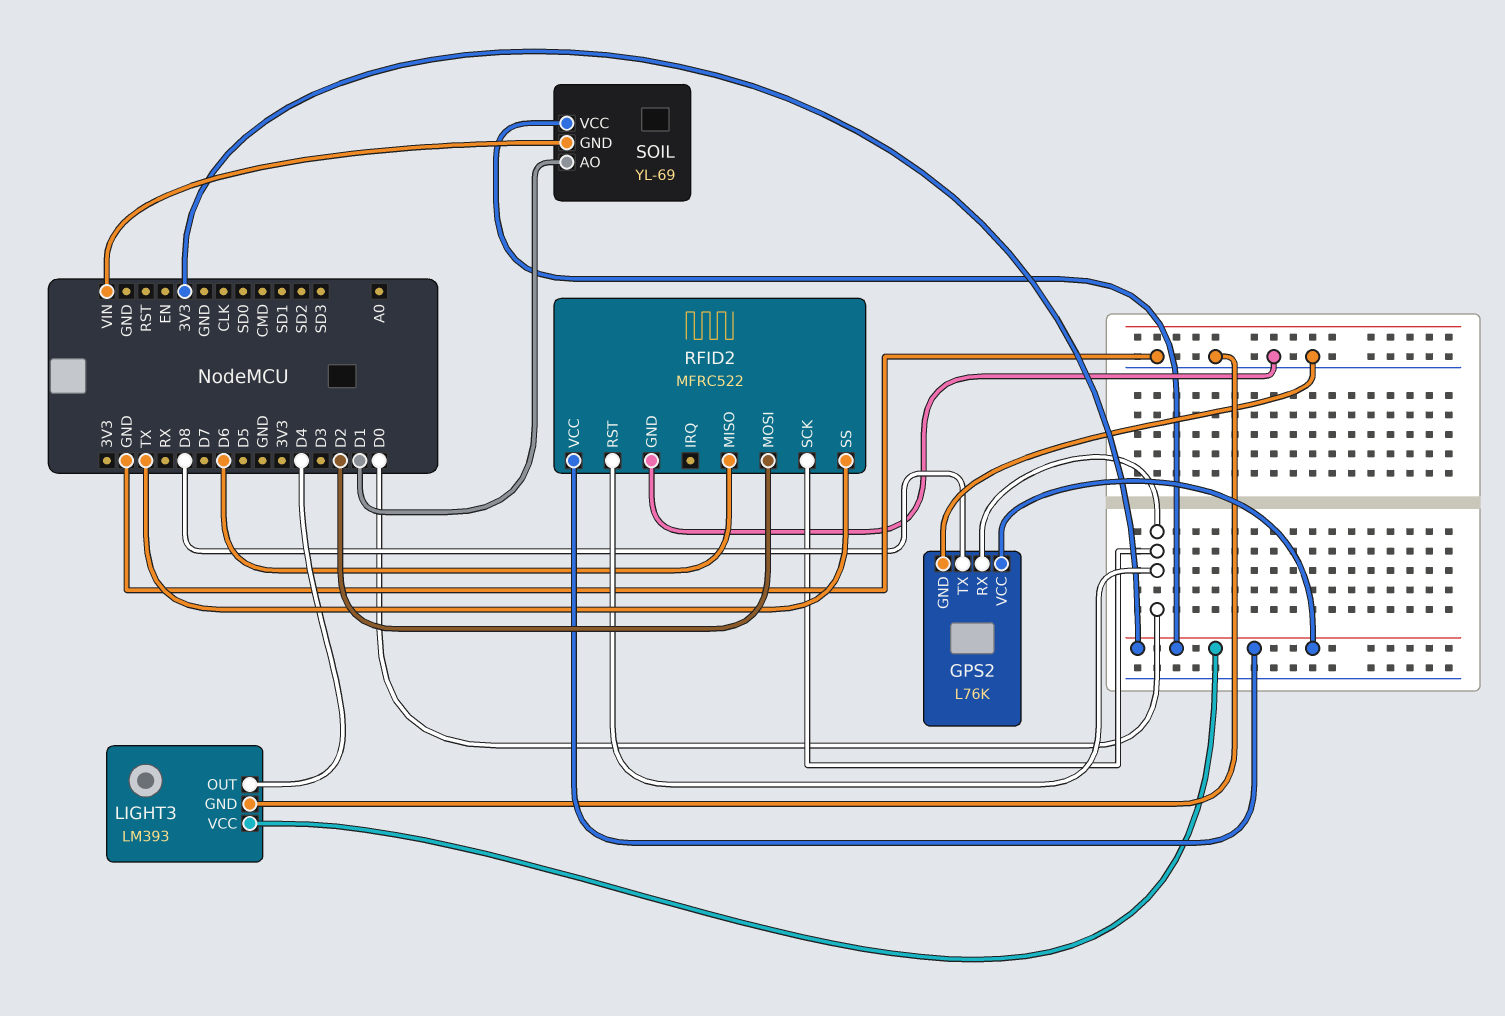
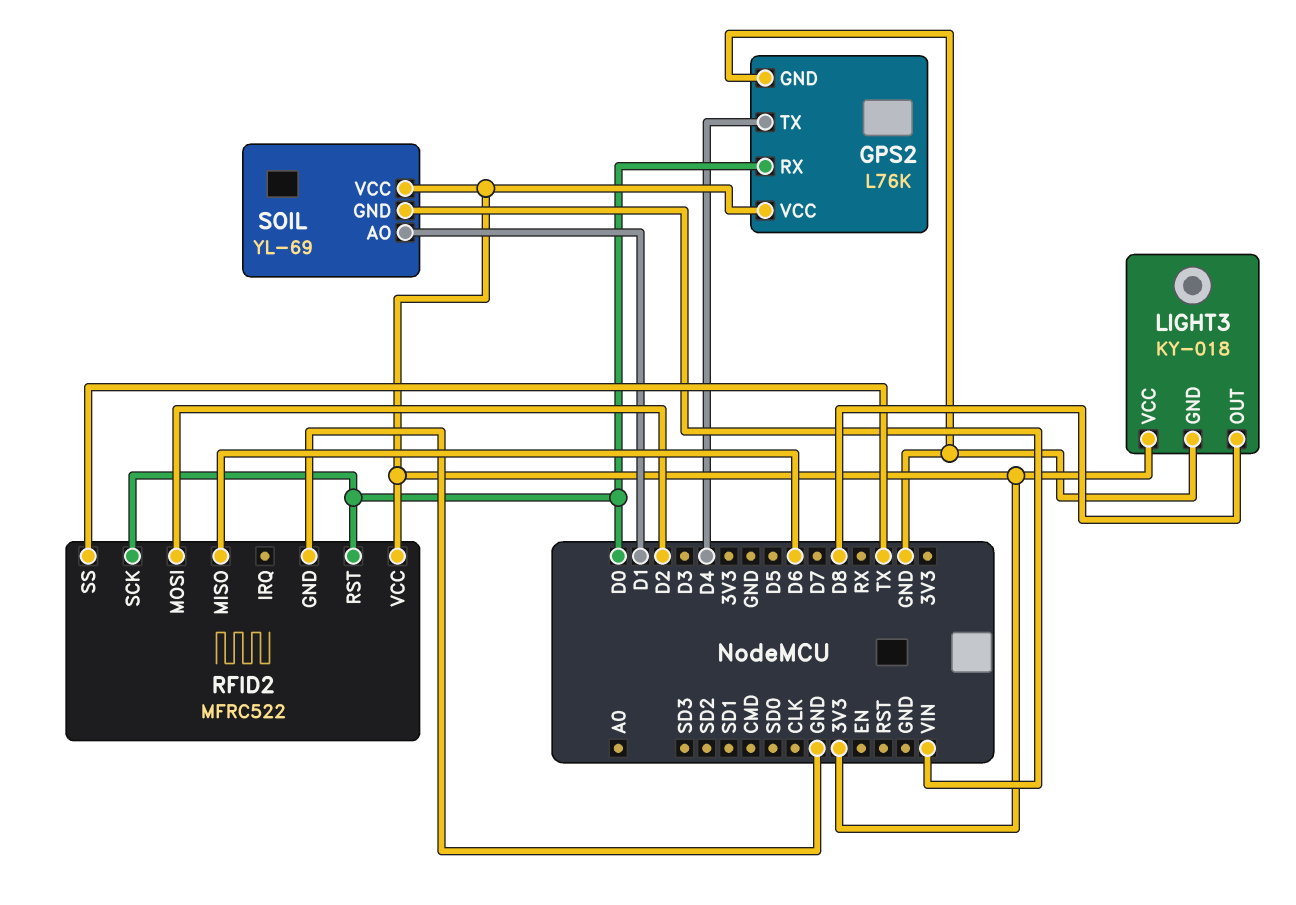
GPS2 pin TX: D8 -> D4
LIGHT3: LM393 -> KY-018
LIGHT3 pin OUT: D4 -> D8

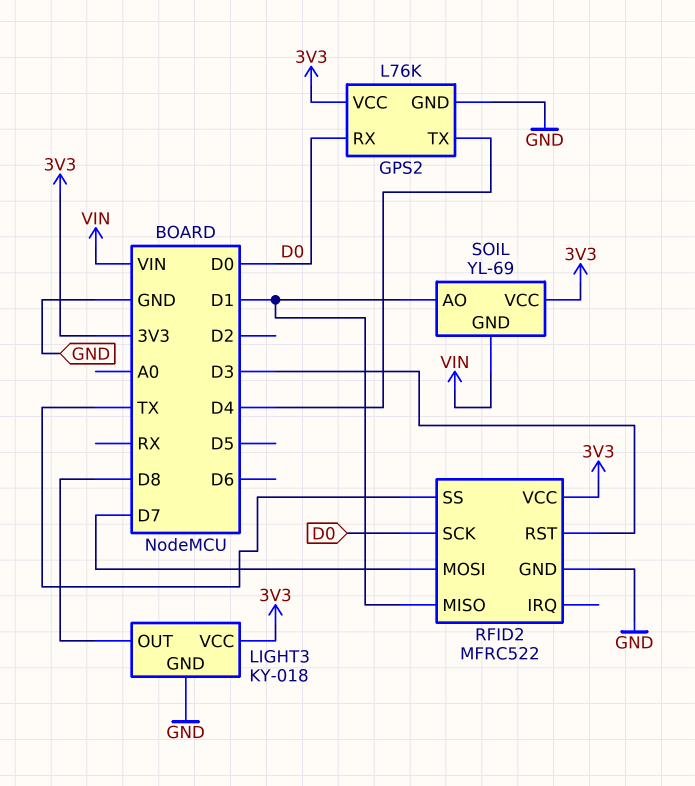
RFID2 pin MISO: D6 -> D1
RFID2 pin MOSI: D2 -> D7
RFID2 pin RST: D0 -> D3

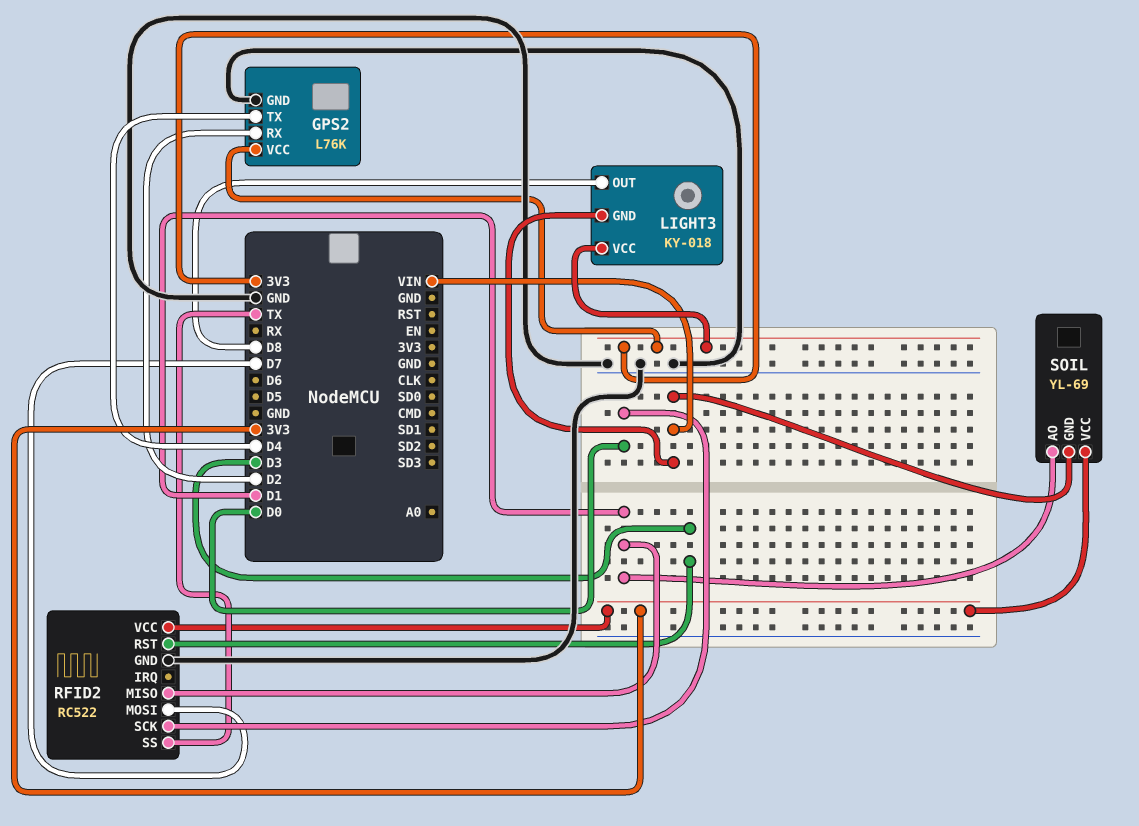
GPS2 pin RX: D0 -> D2
LIGHT3 pin GND: GND -> VIN
RFID2: MFRC522 -> RC522

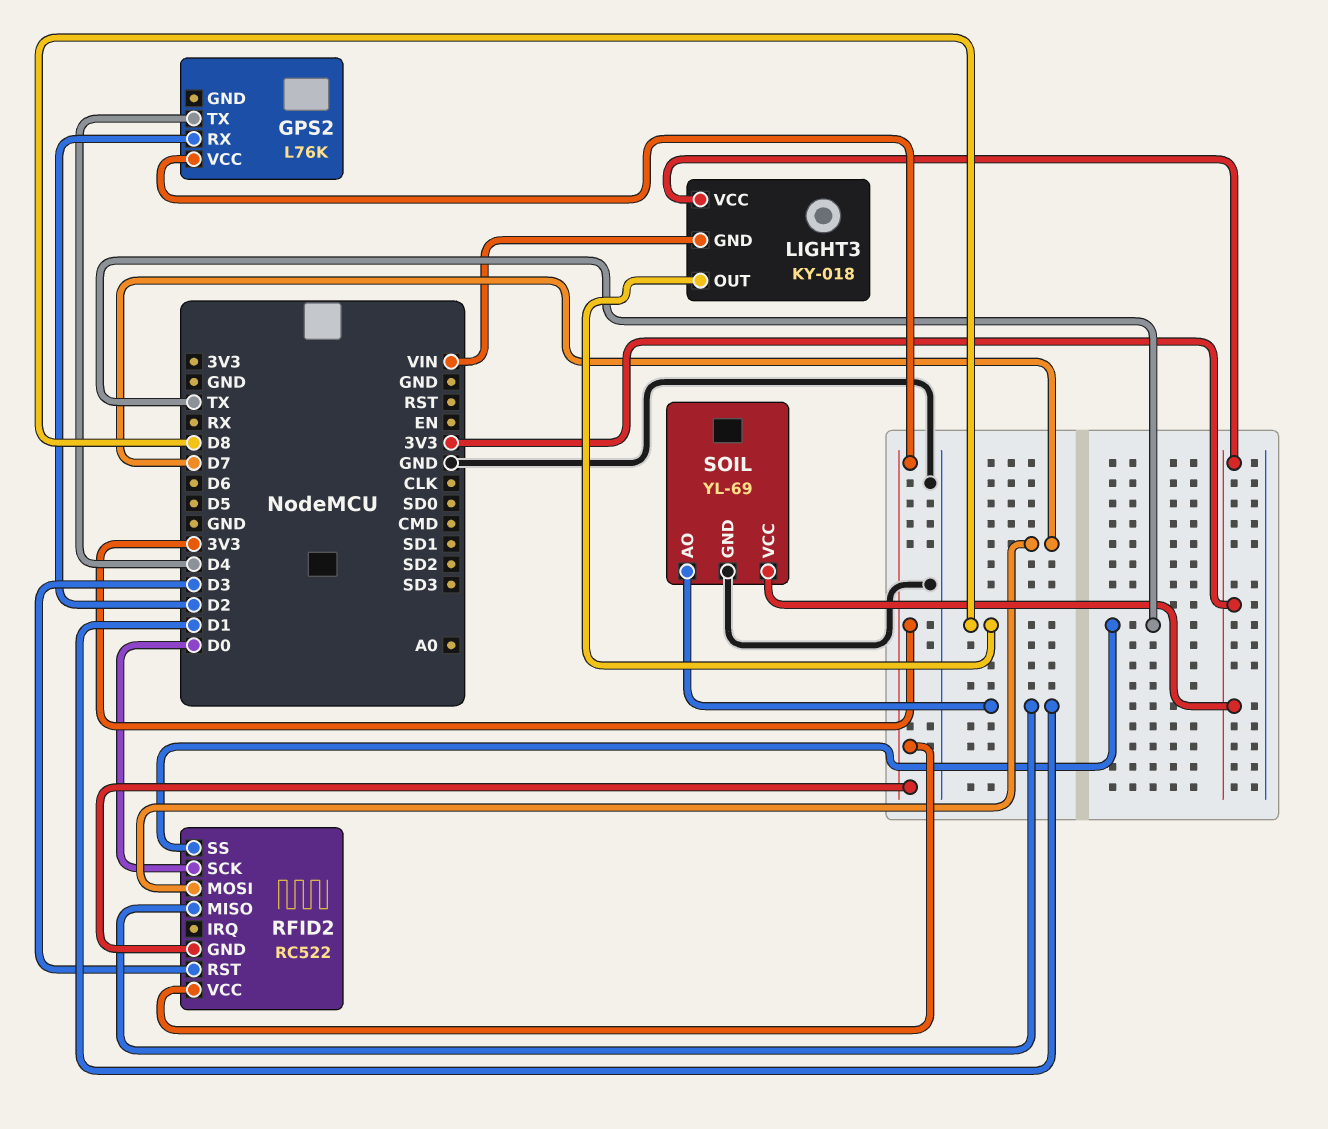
GPS2 pin GND: GND -> none
RFID2 pin GND: GND -> 3V3
SOIL pin GND: VIN -> GND

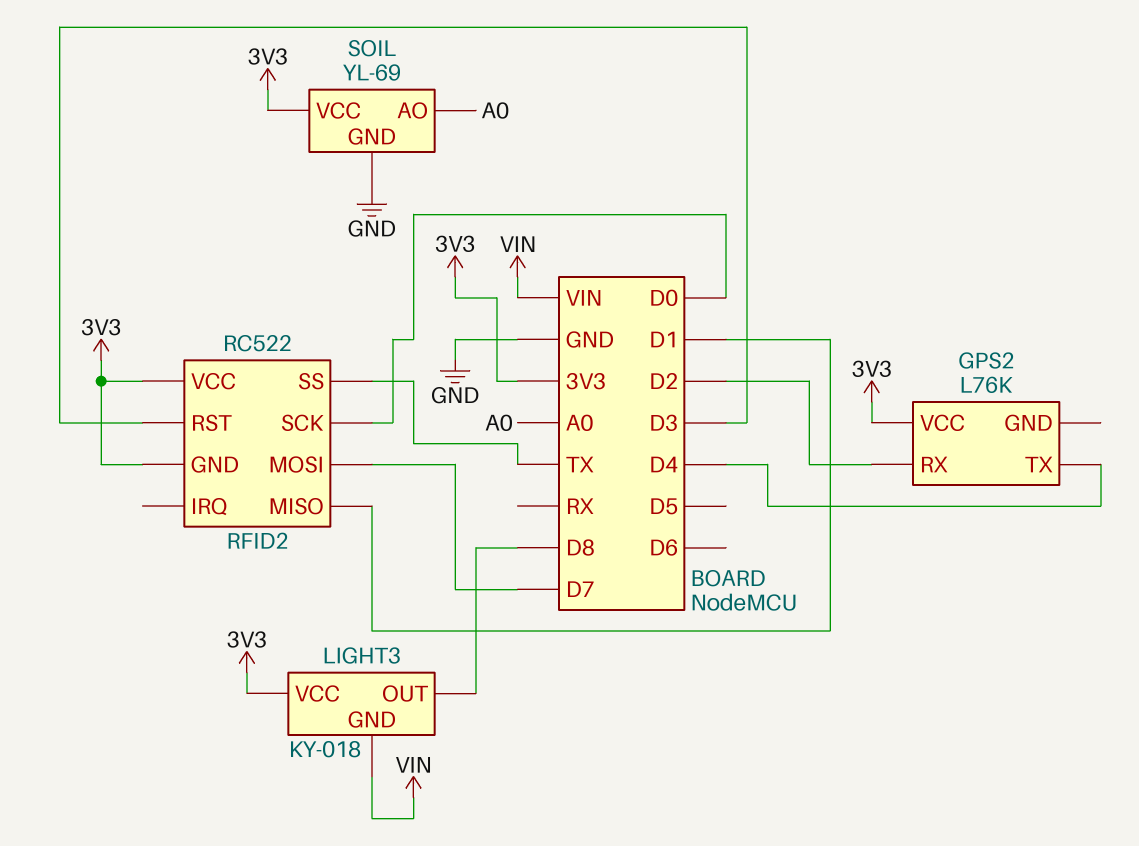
SOIL pin AO: D1 -> A0

